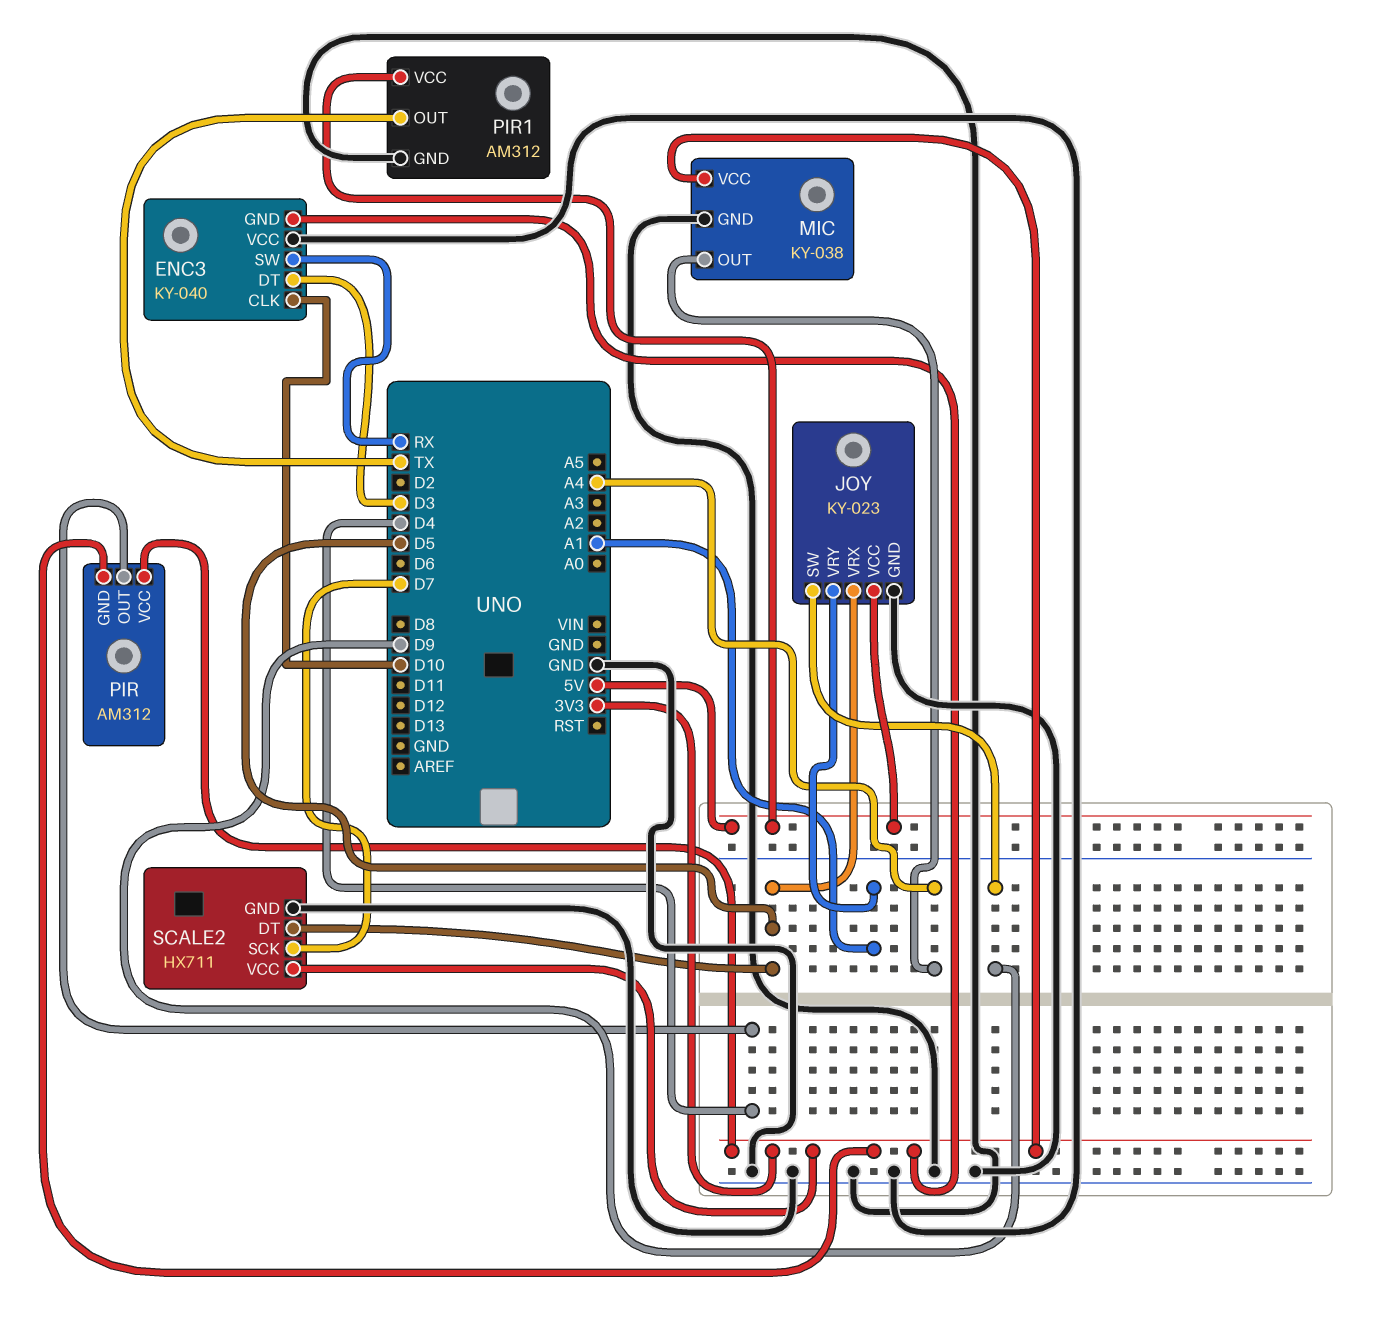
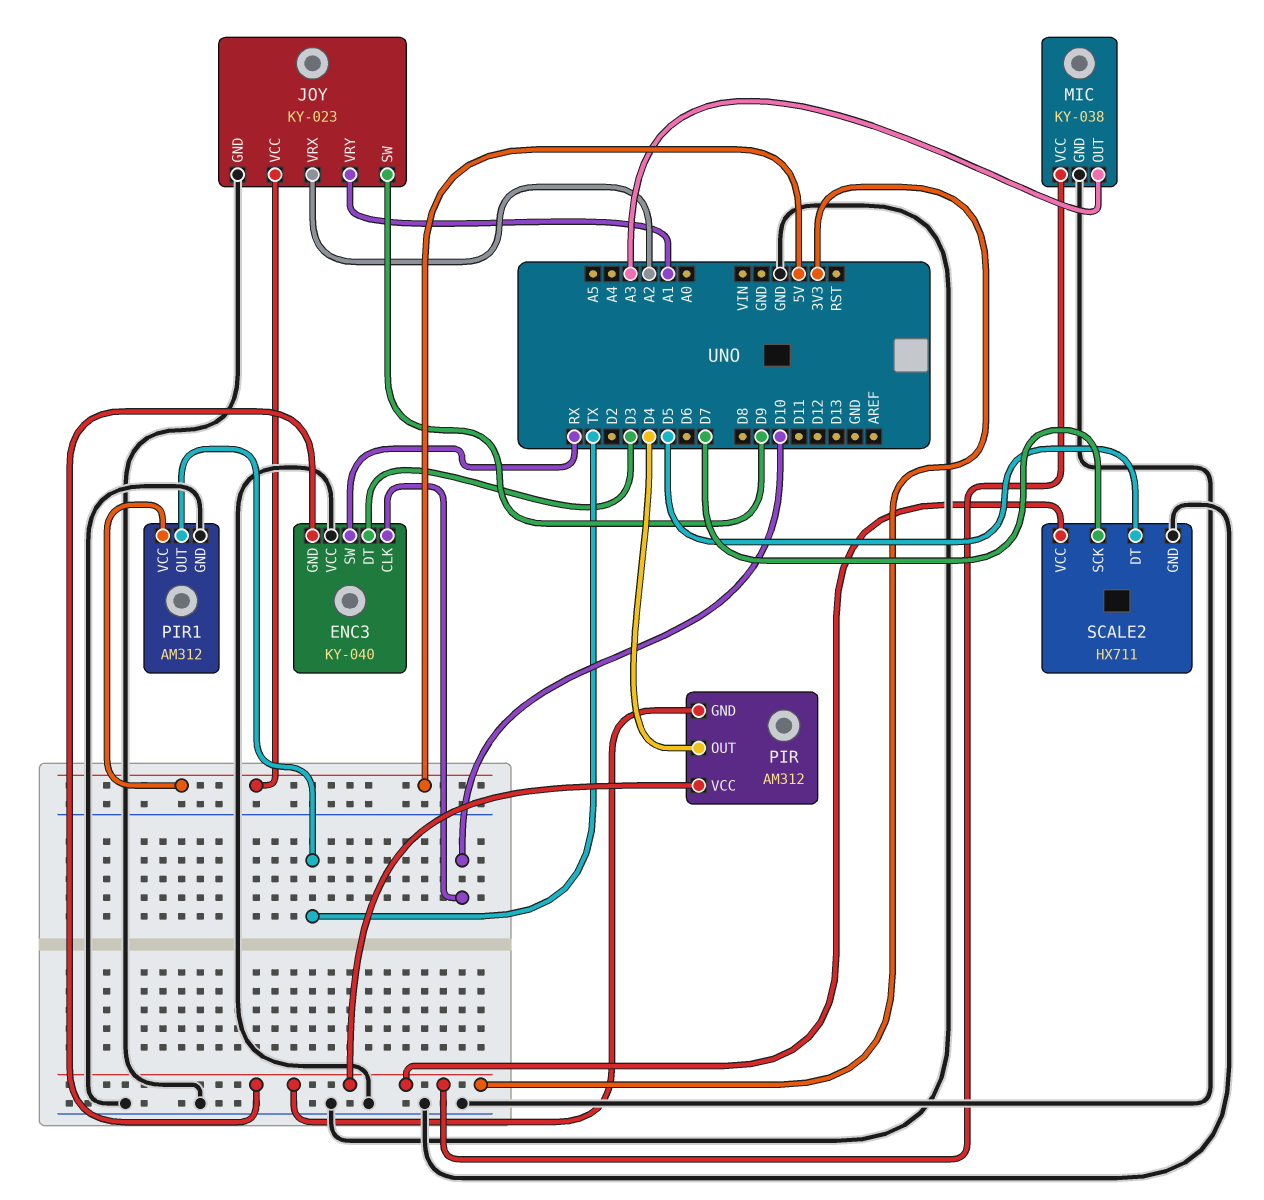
JOY pin VRX: D5 -> A2
MIC pin OUT: A4 -> A3

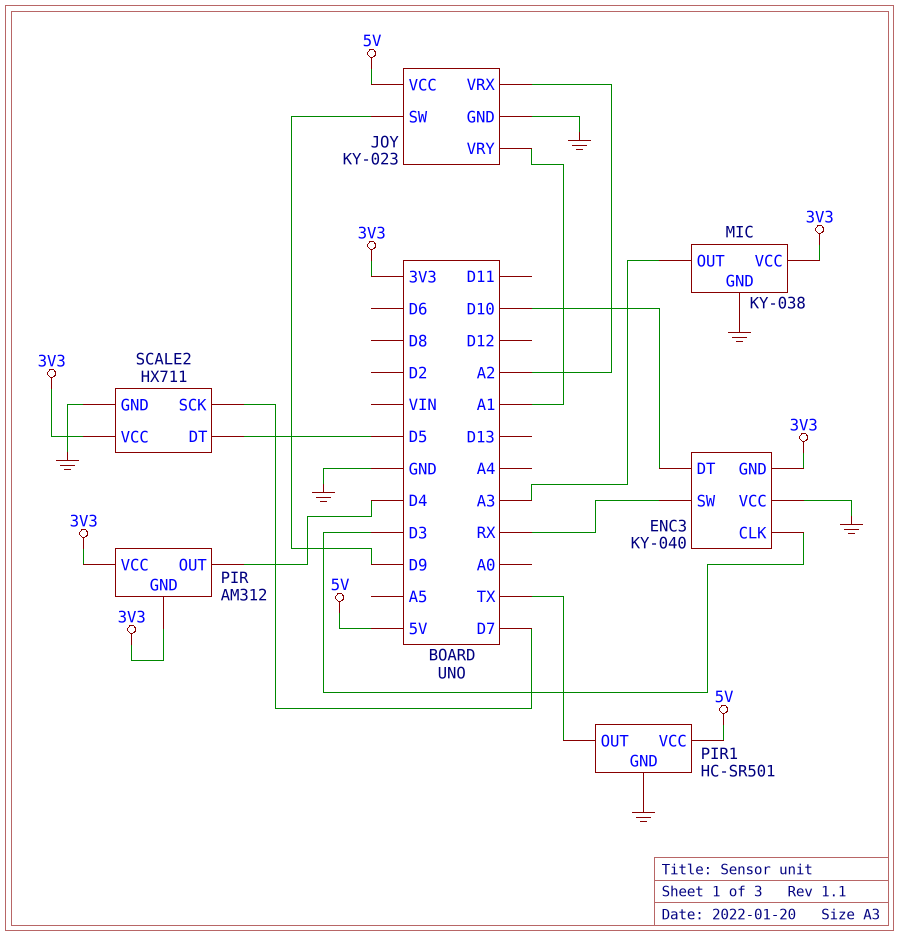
ENC3 pin CLK: D10 -> D3
ENC3 pin DT: D3 -> D10
PIR1: AM312 -> HC-SR501

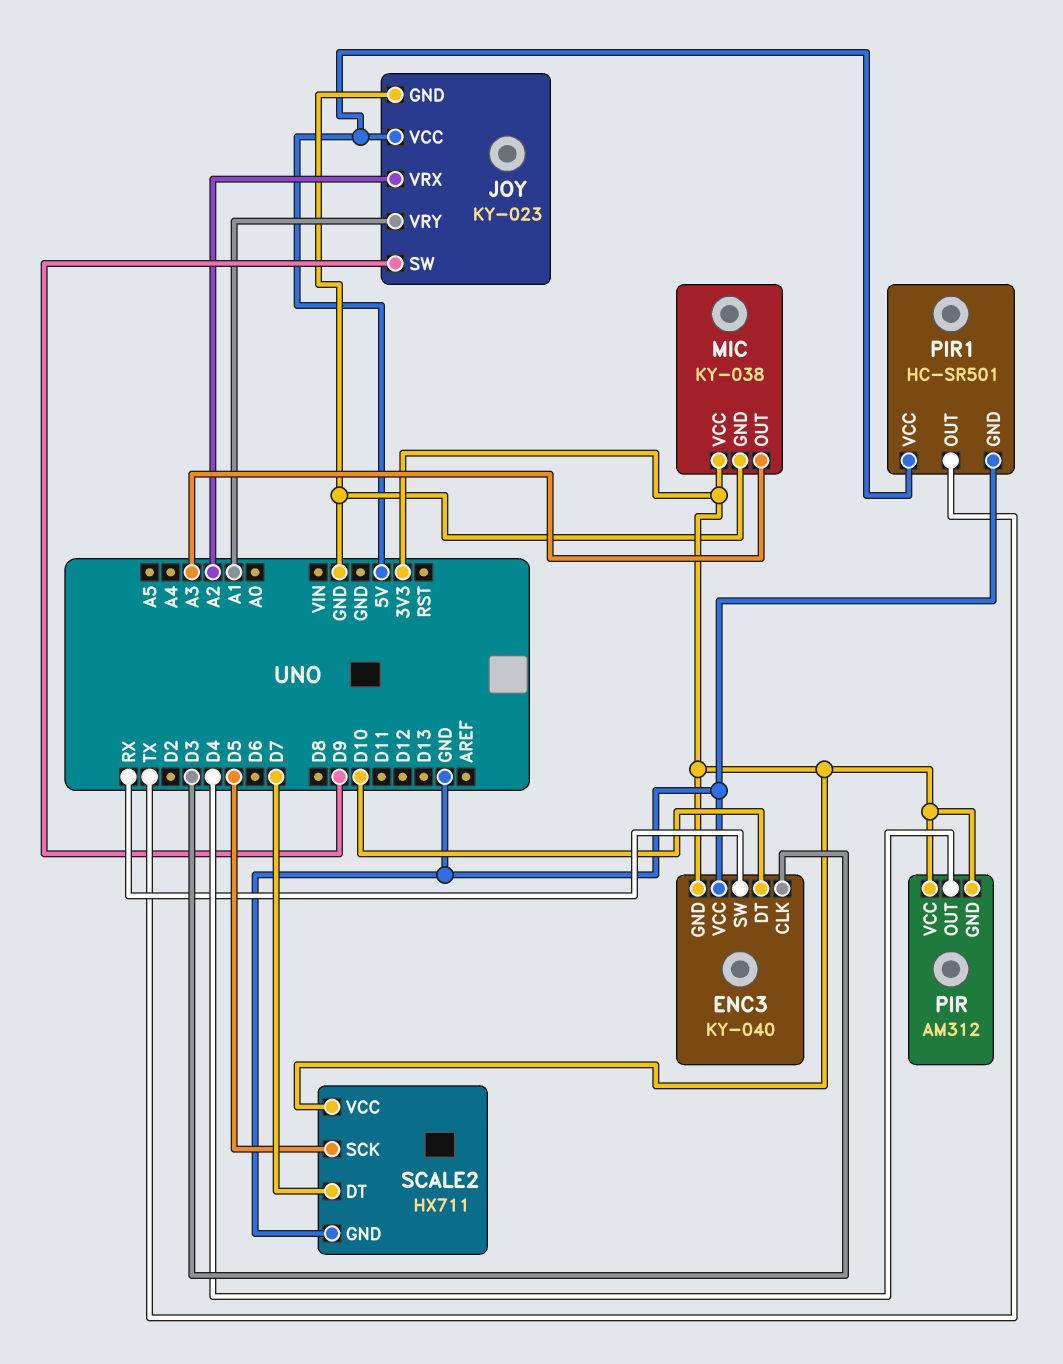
SCALE2 pin DT: D5 -> D7
SCALE2 pin SCK: D7 -> D5

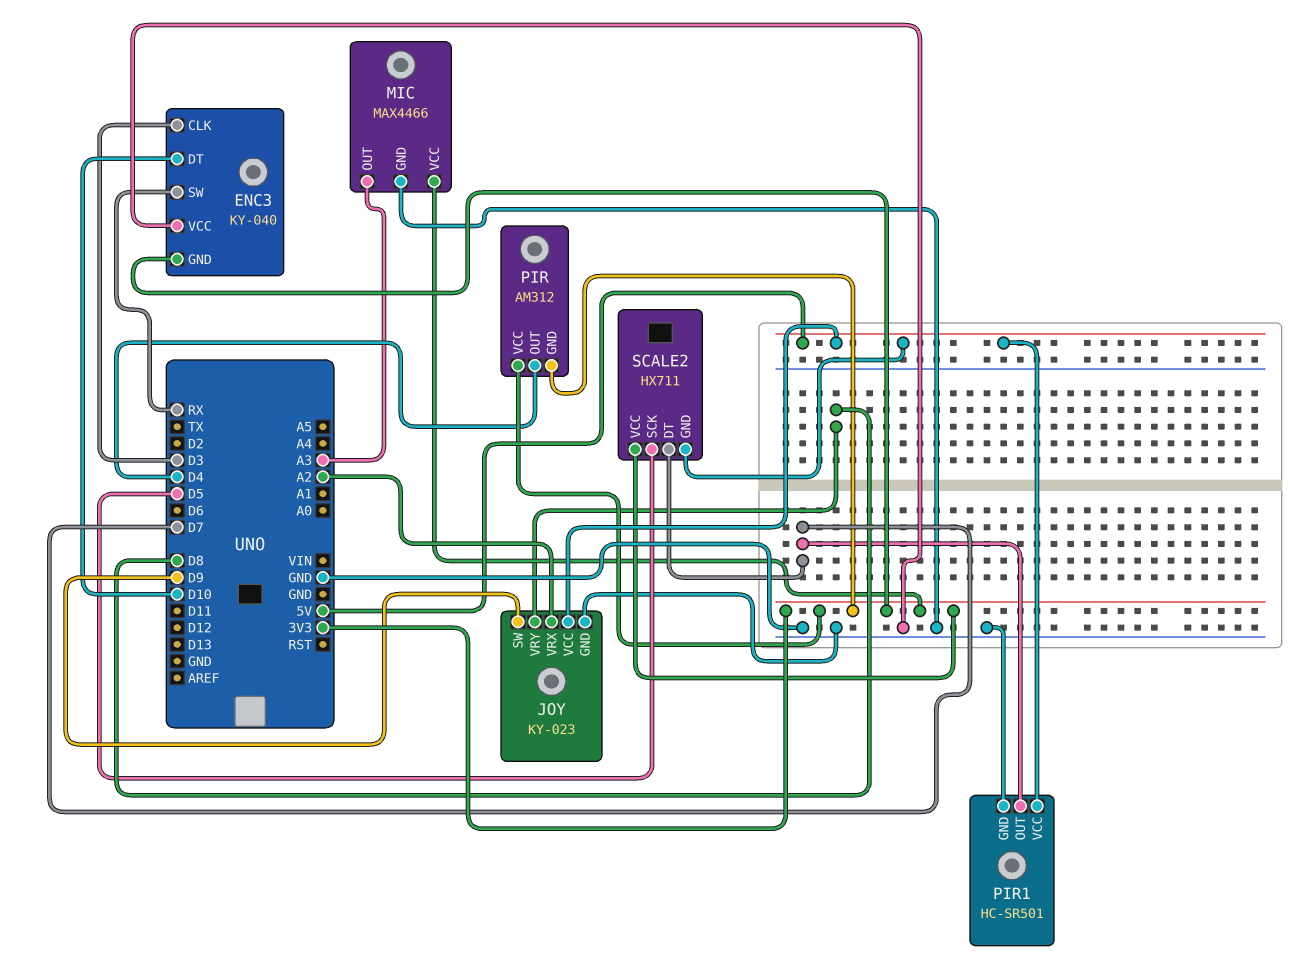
JOY pin VRY: A1 -> D8
MIC: KY-038 -> MAX4466
PIR1 pin OUT: TX -> D7
SCALE2 pin GND: GND -> 5V

